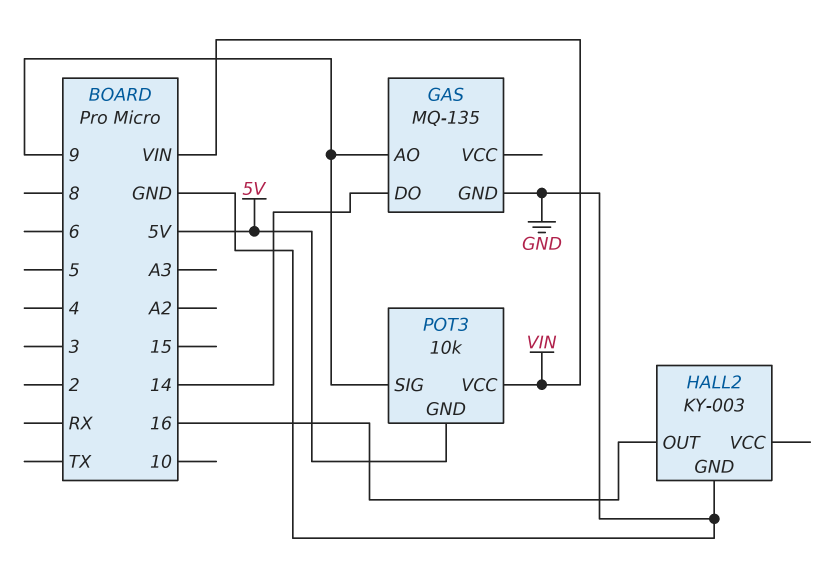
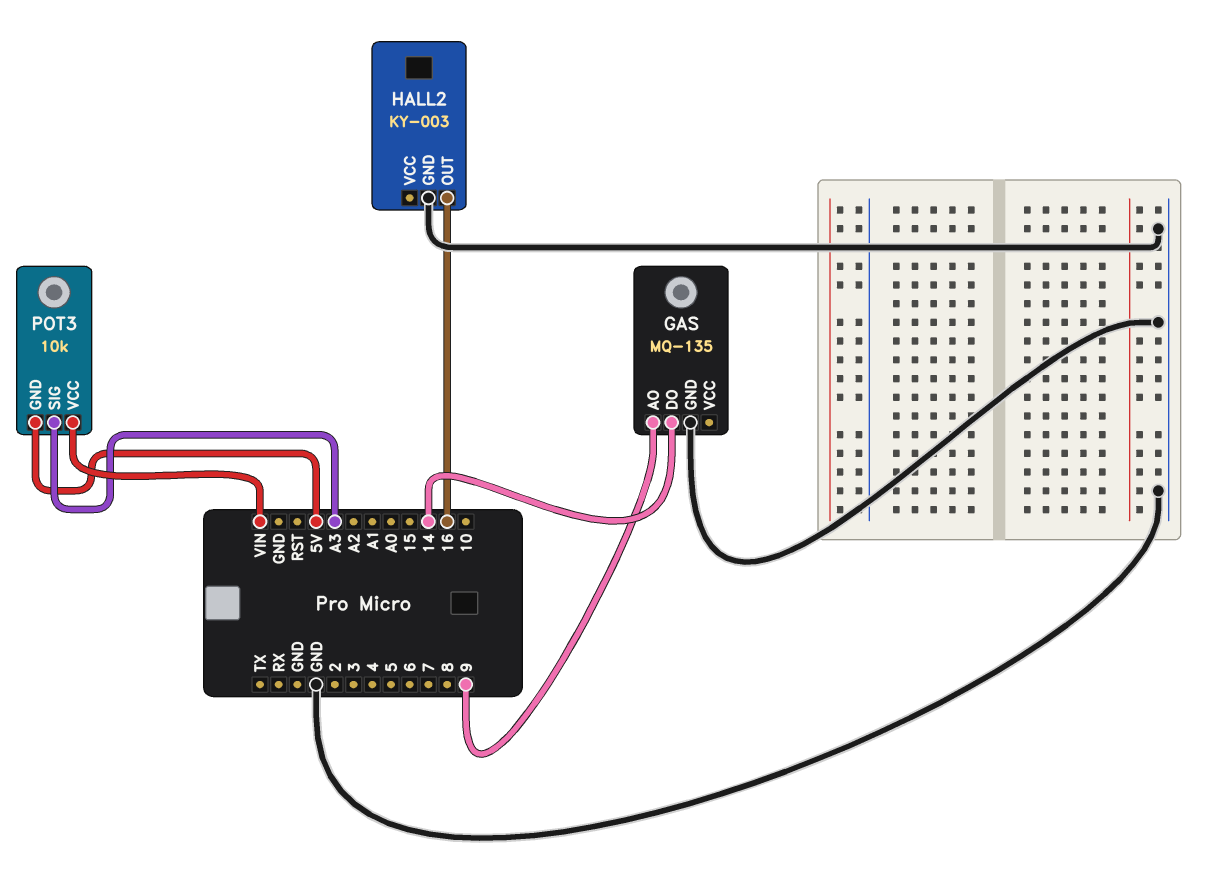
POT3 pin SIG: 9 -> A3

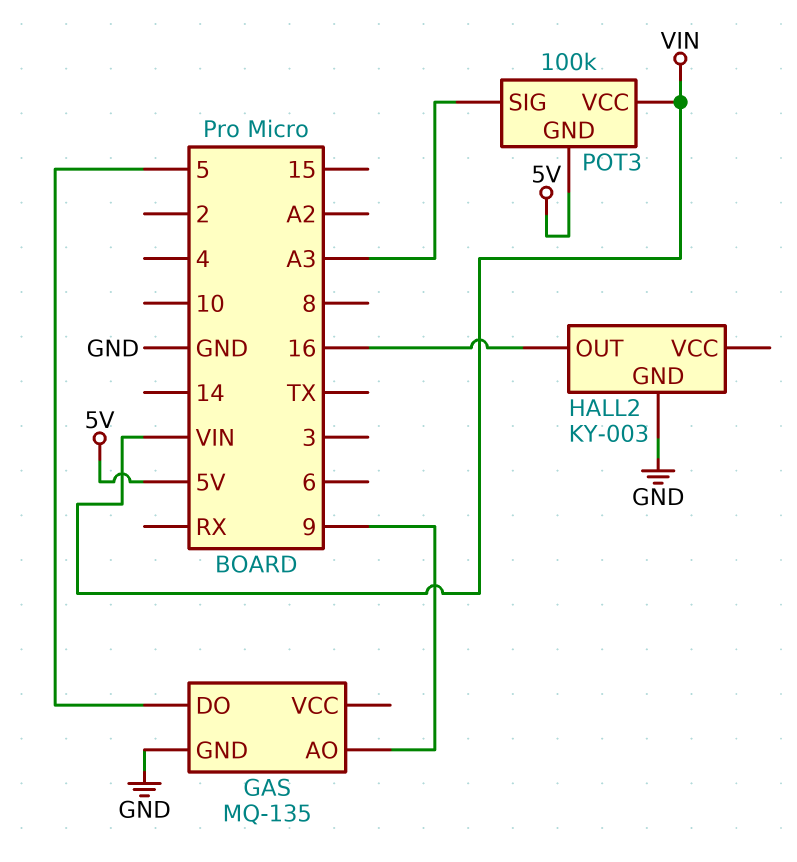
GAS pin DO: 14 -> 5
POT3: 10k -> 100k

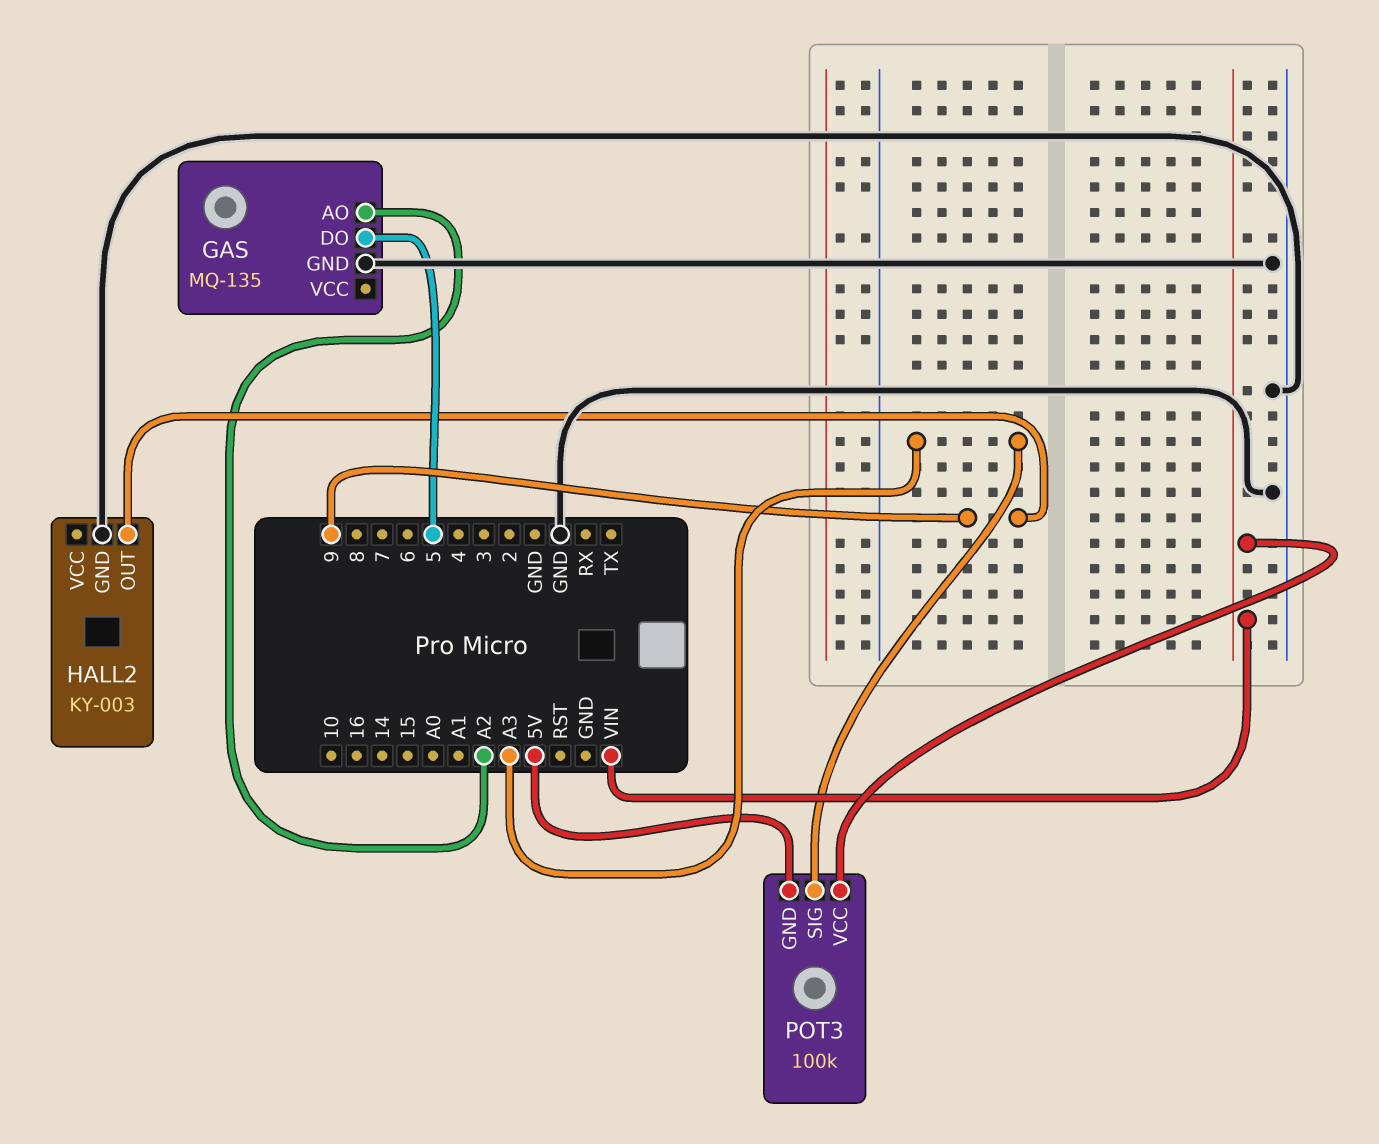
GAS pin AO: 9 -> A2
HALL2 pin OUT: 16 -> 9

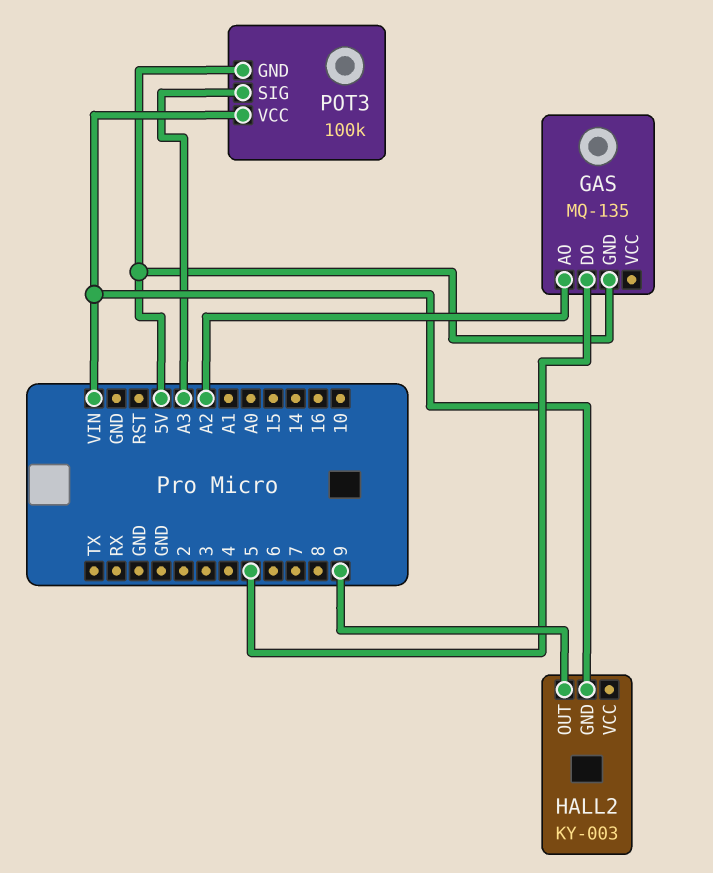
GAS pin GND: GND -> 5V
HALL2 pin GND: GND -> VIN

